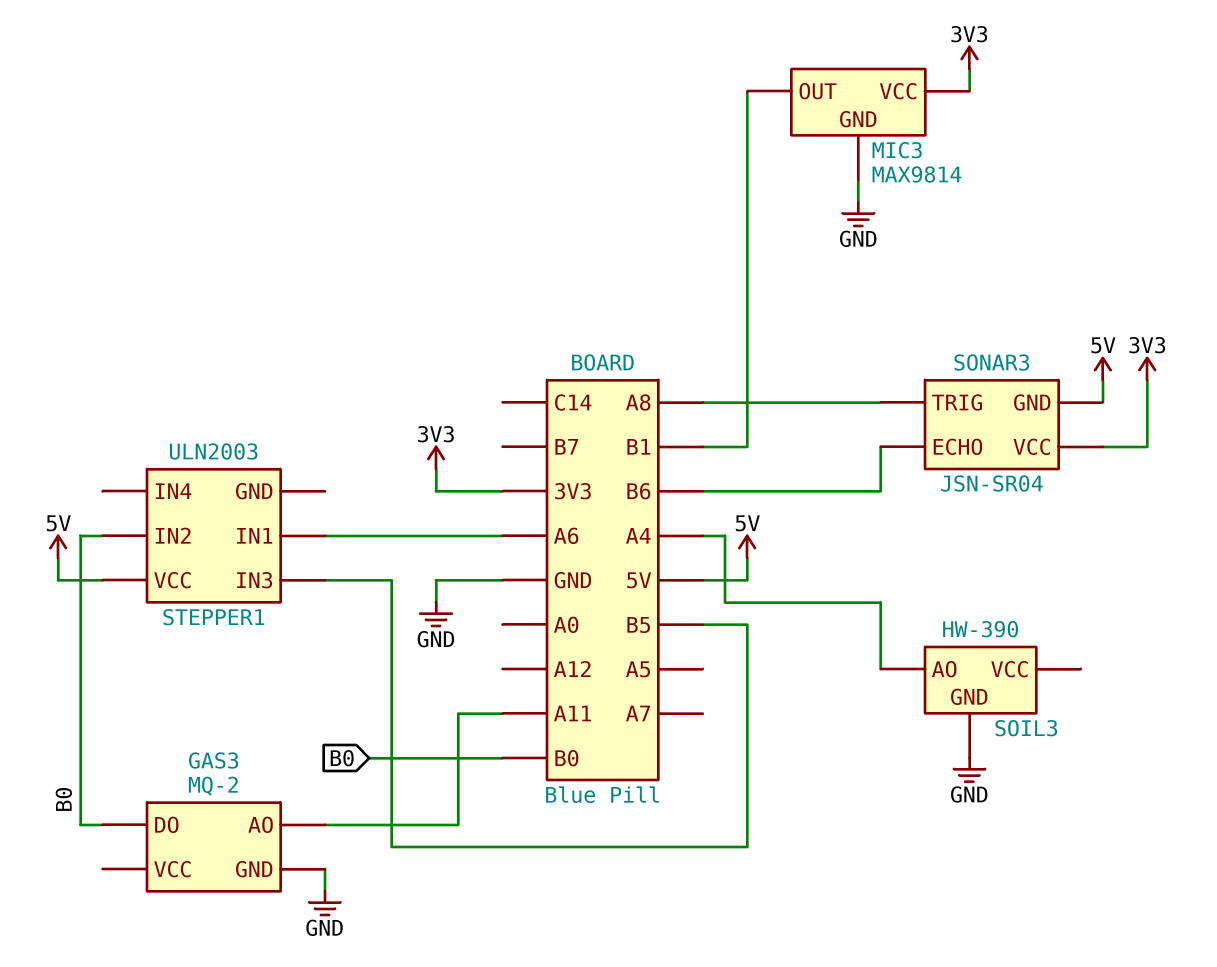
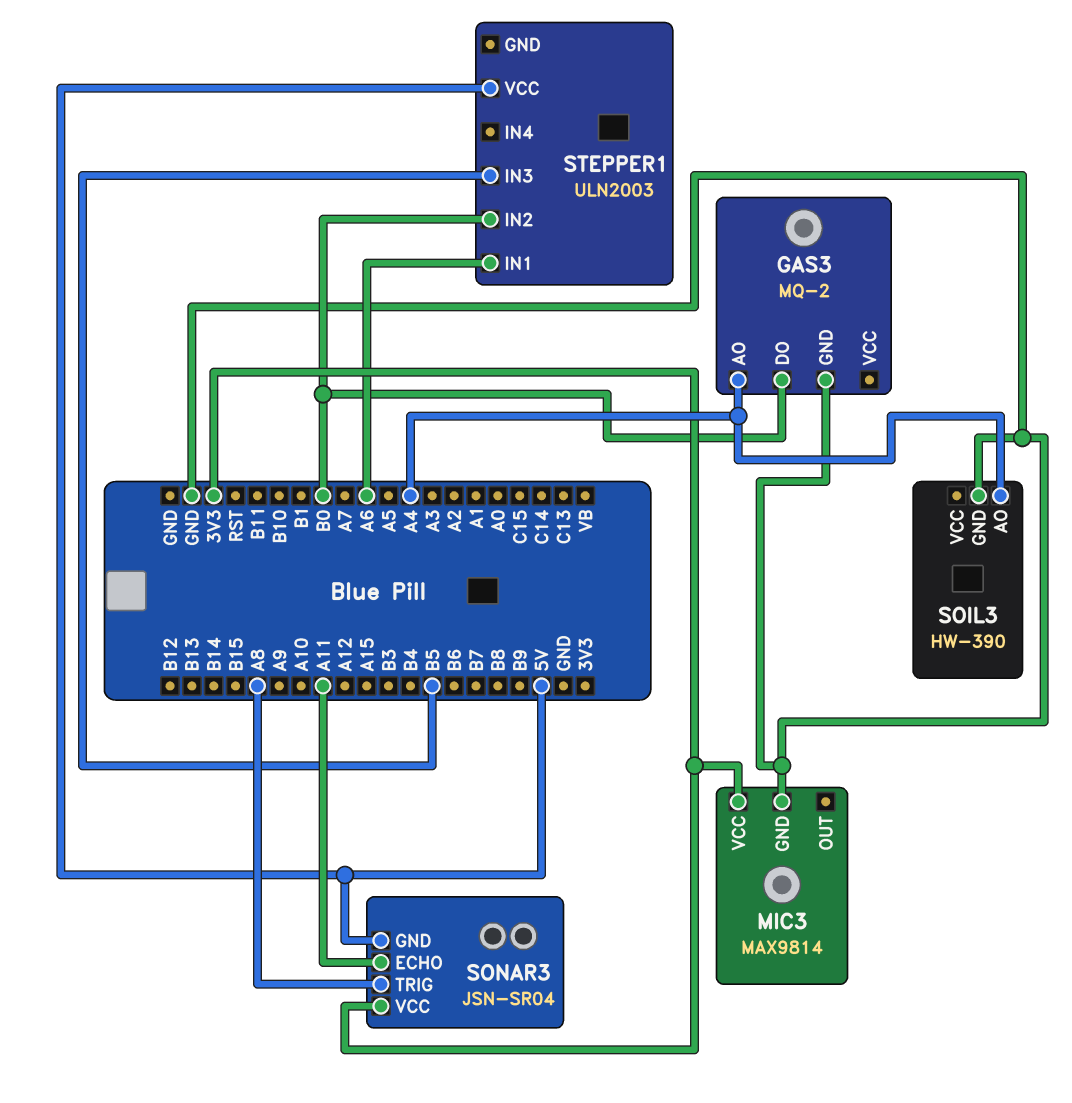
GAS3 pin AO: A11 -> A4
MIC3 pin OUT: B1 -> none
SONAR3 pin ECHO: B6 -> A11

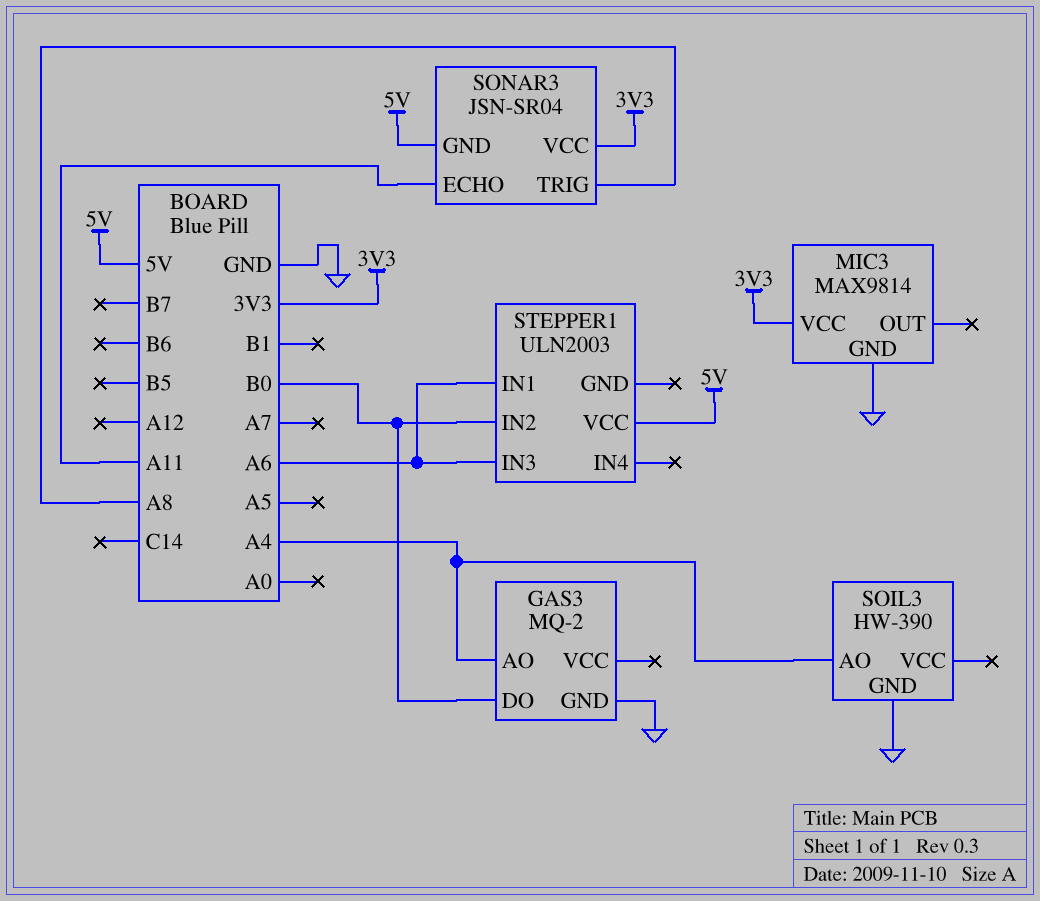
STEPPER1 pin IN3: B5 -> A6

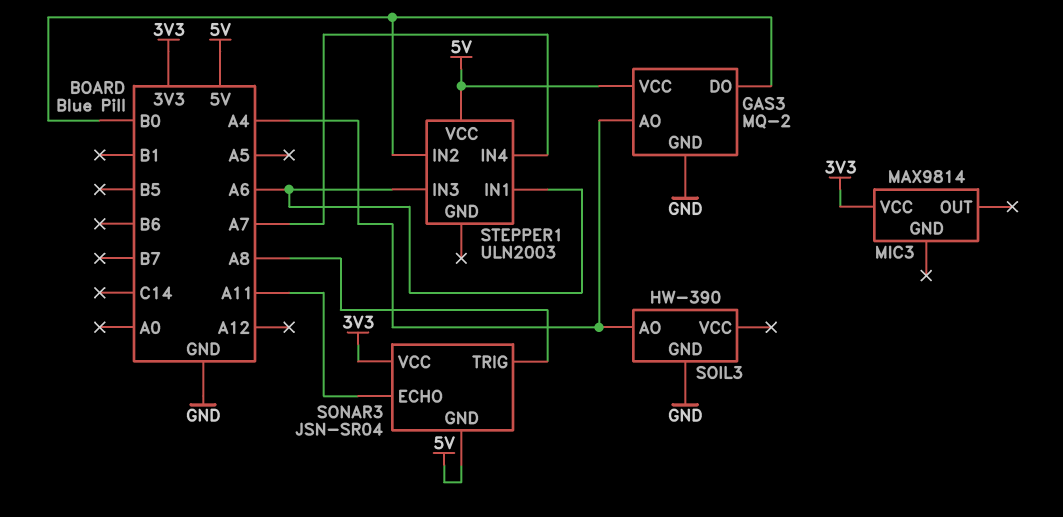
GAS3 pin VCC: none -> 5V
MIC3 pin GND: GND -> none
STEPPER1 pin IN4: none -> A7

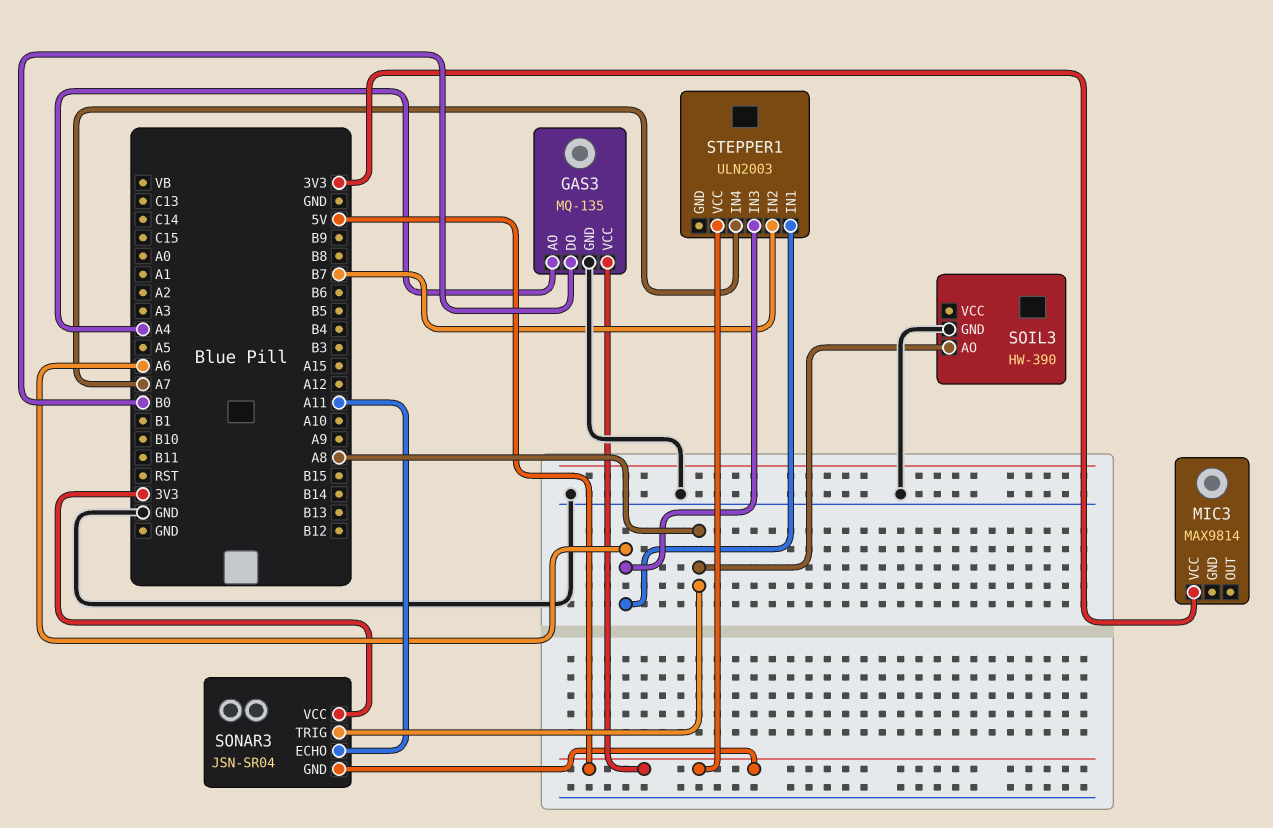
GAS3: MQ-2 -> MQ-135
SOIL3 pin AO: A4 -> A8
STEPPER1 pin IN2: B0 -> B7

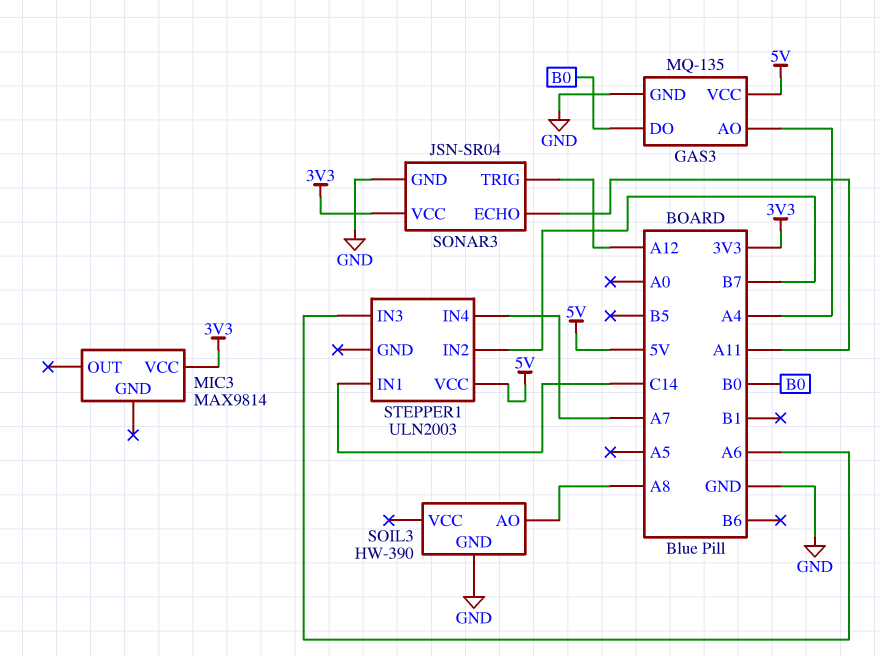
SONAR3 pin GND: 5V -> GND
SONAR3 pin TRIG: A8 -> A12
STEPPER1 pin IN1: A6 -> C14

